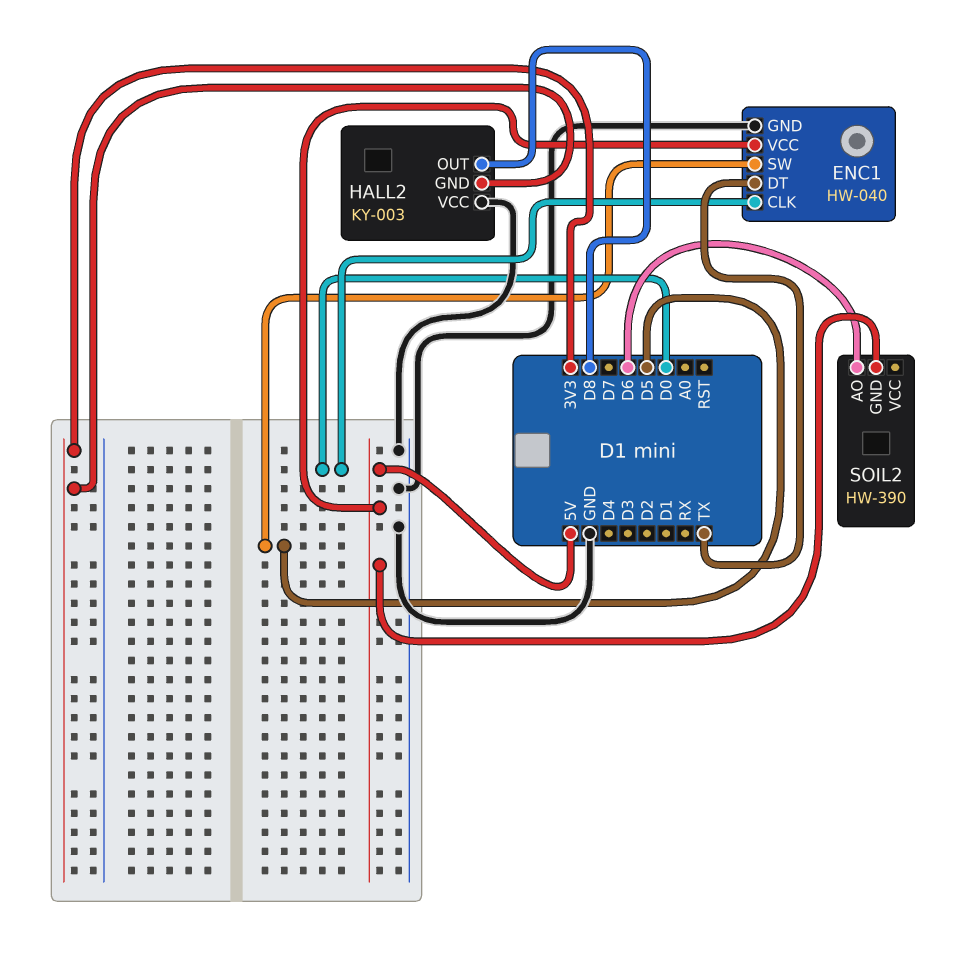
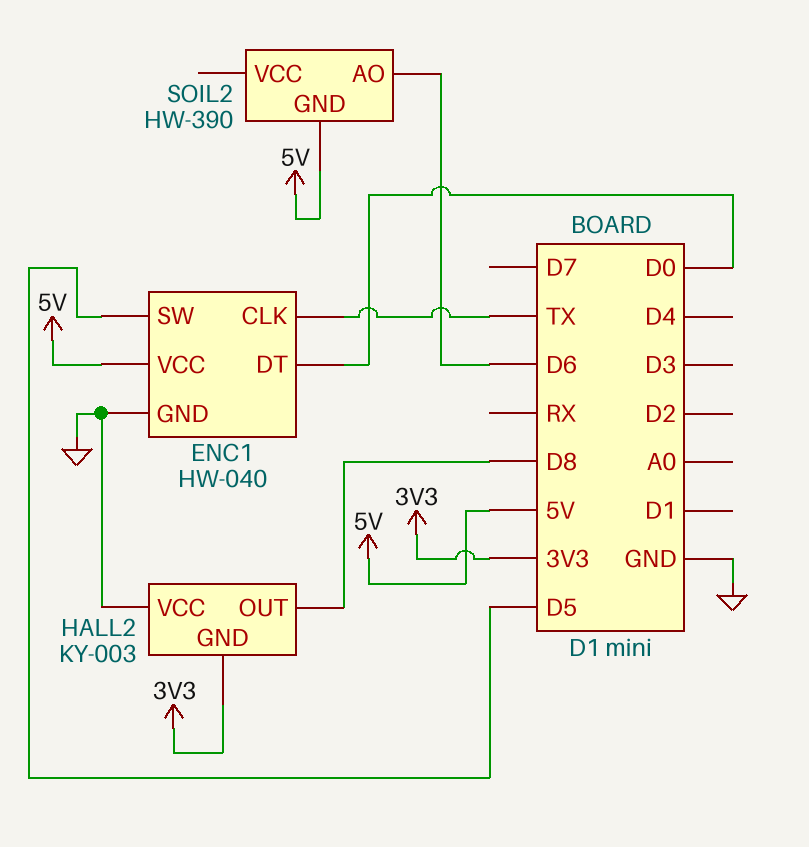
ENC1 pin CLK: D0 -> TX
ENC1 pin DT: TX -> D0

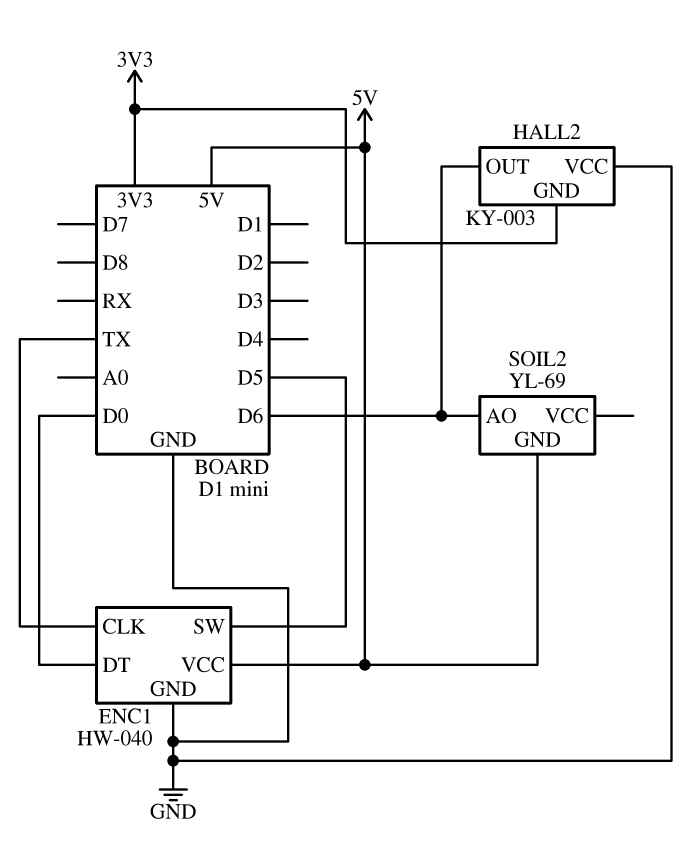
HALL2 pin OUT: D8 -> D6
SOIL2: HW-390 -> YL-69

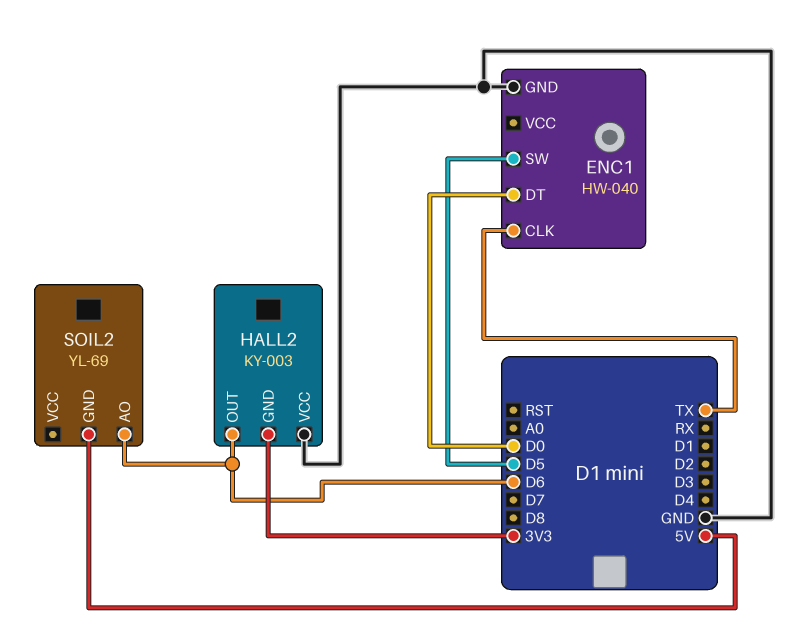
ENC1 pin VCC: 5V -> none

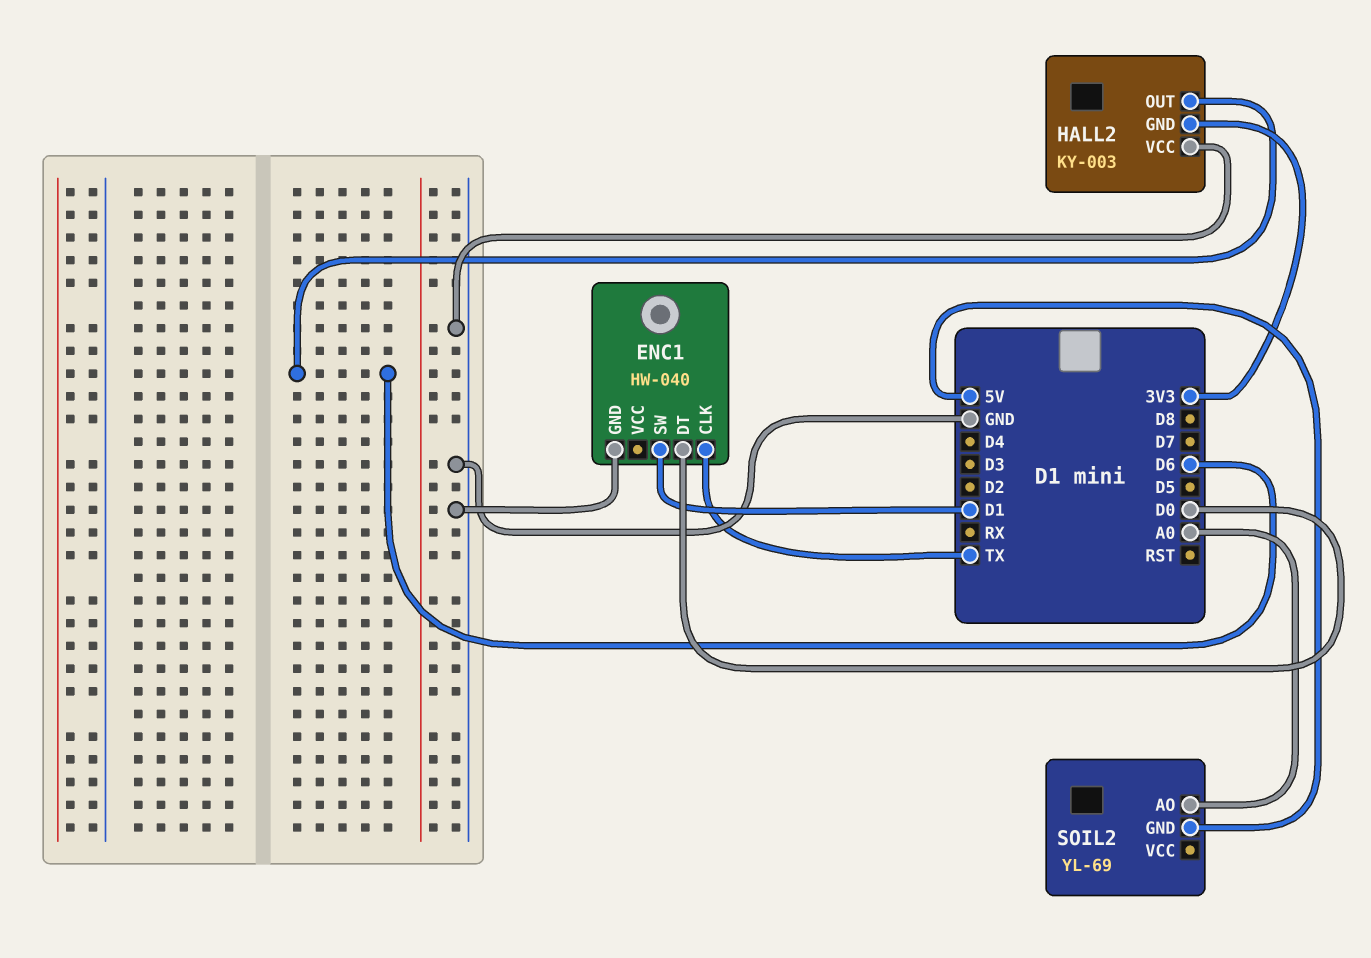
ENC1 pin SW: D5 -> D1
SOIL2 pin AO: D6 -> A0

